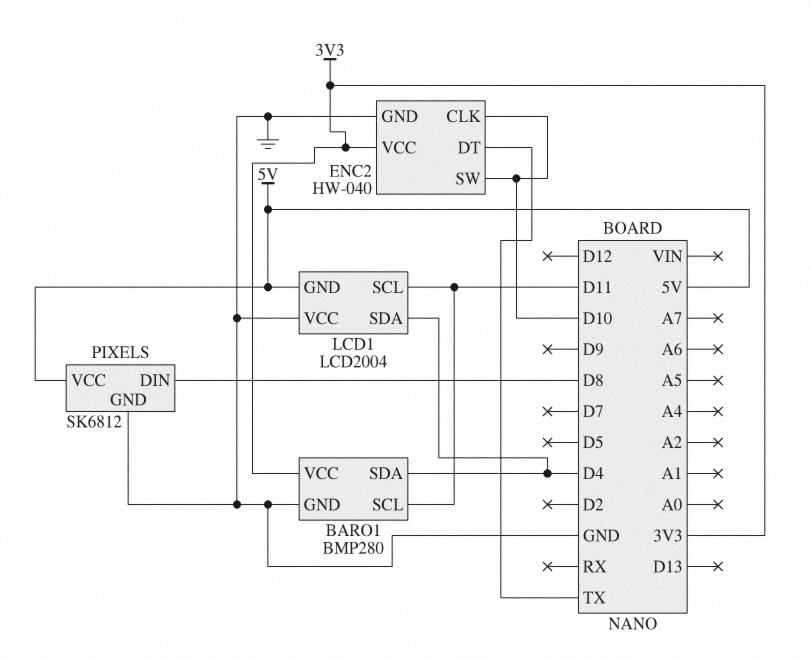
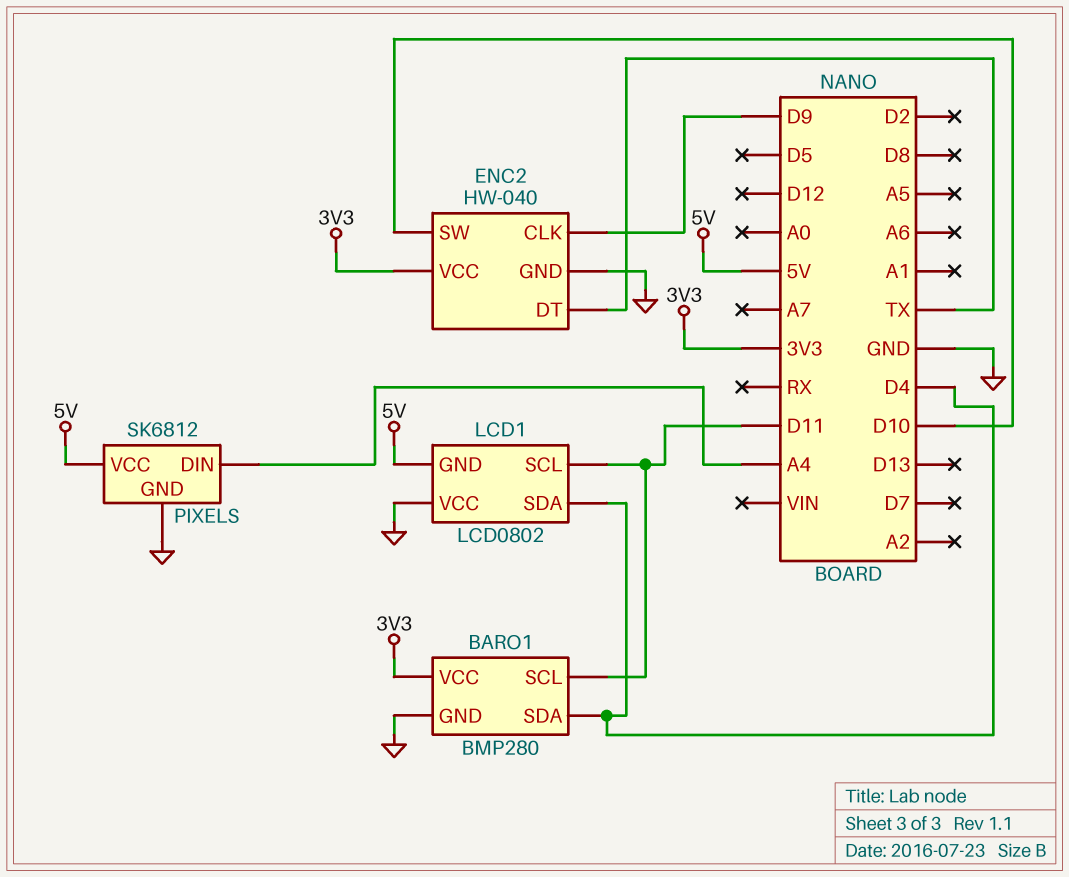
ENC2 pin CLK: D10 -> D9
LCD1: LCD2004 -> LCD0802
PIXELS pin DIN: D8 -> A4

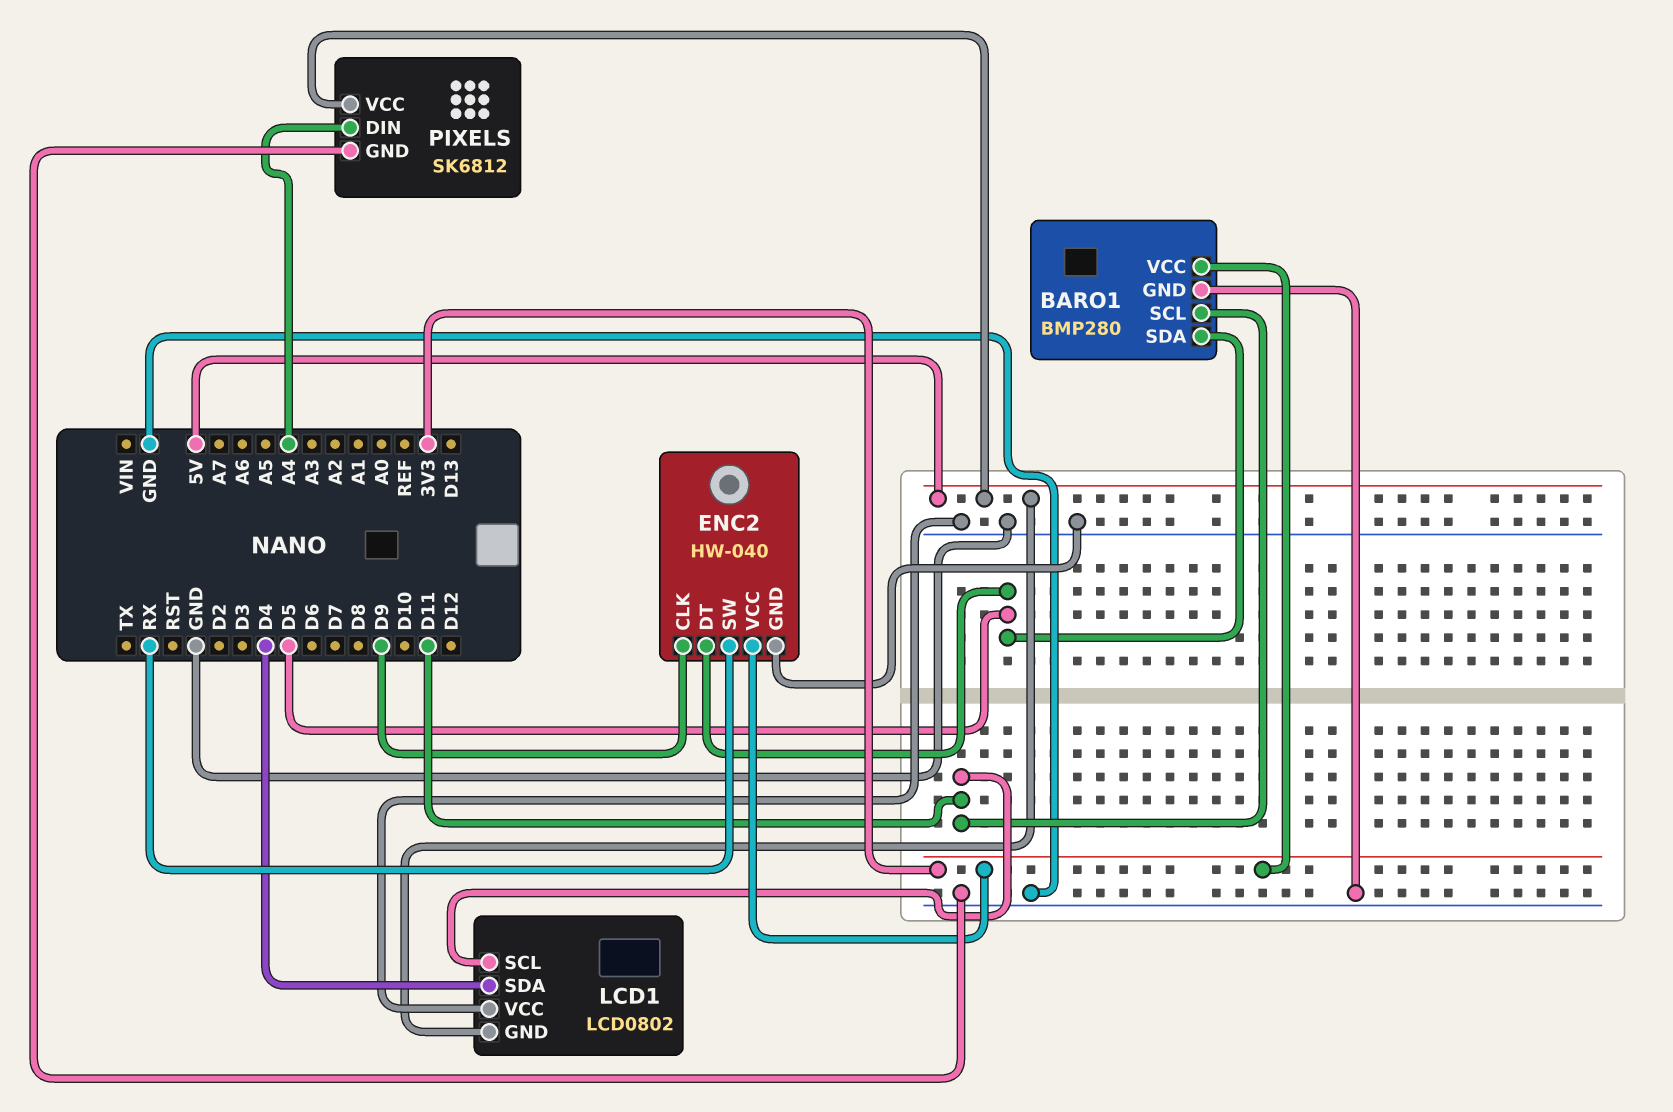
BARO1 pin SDA: D4 -> D5
ENC2 pin DT: TX -> D5
ENC2 pin SW: D10 -> RX

